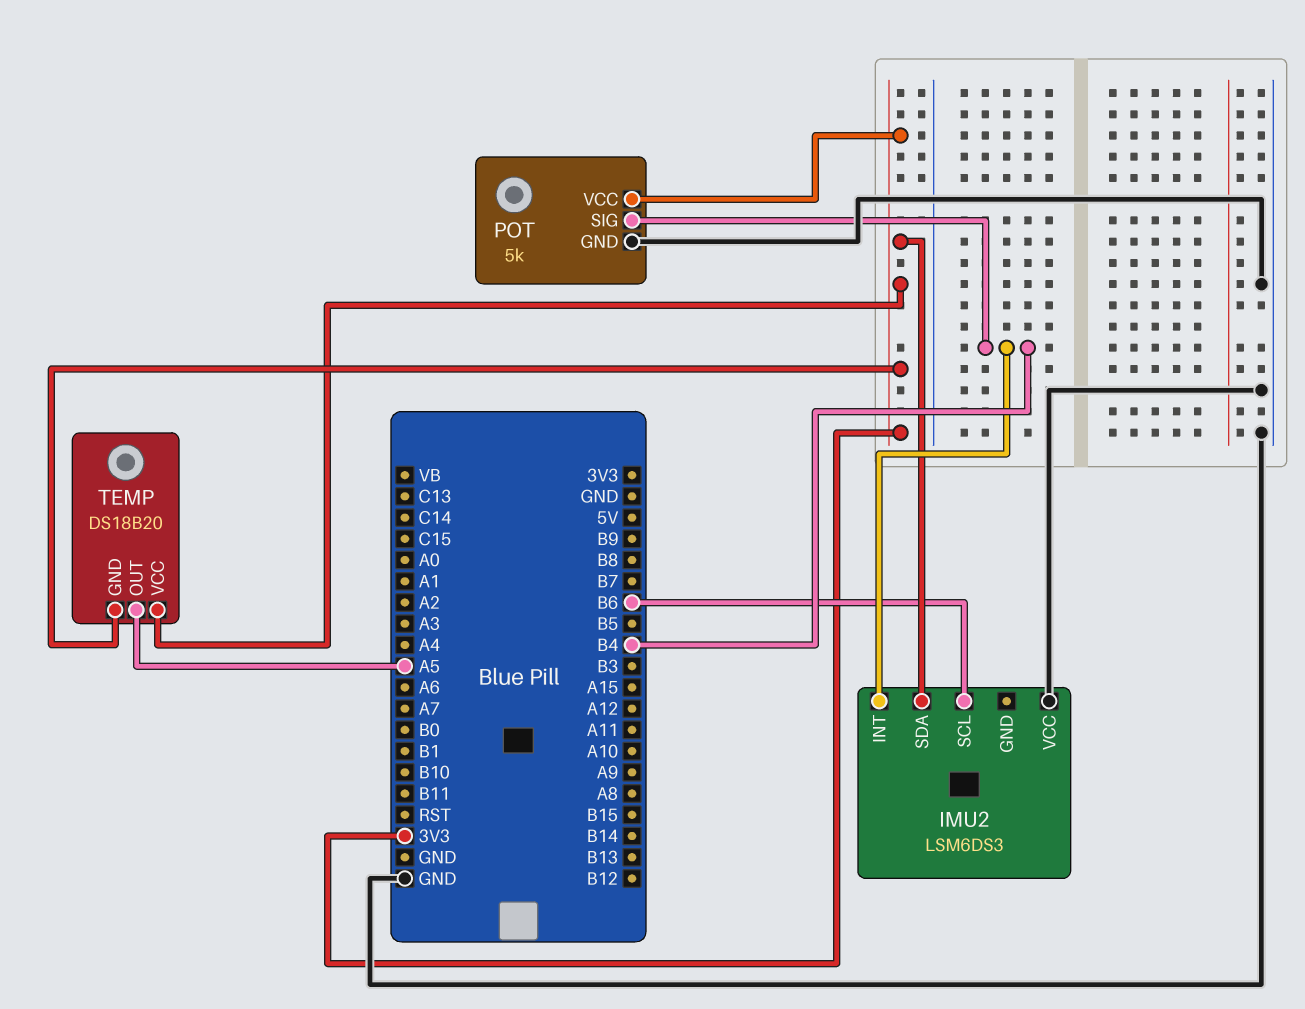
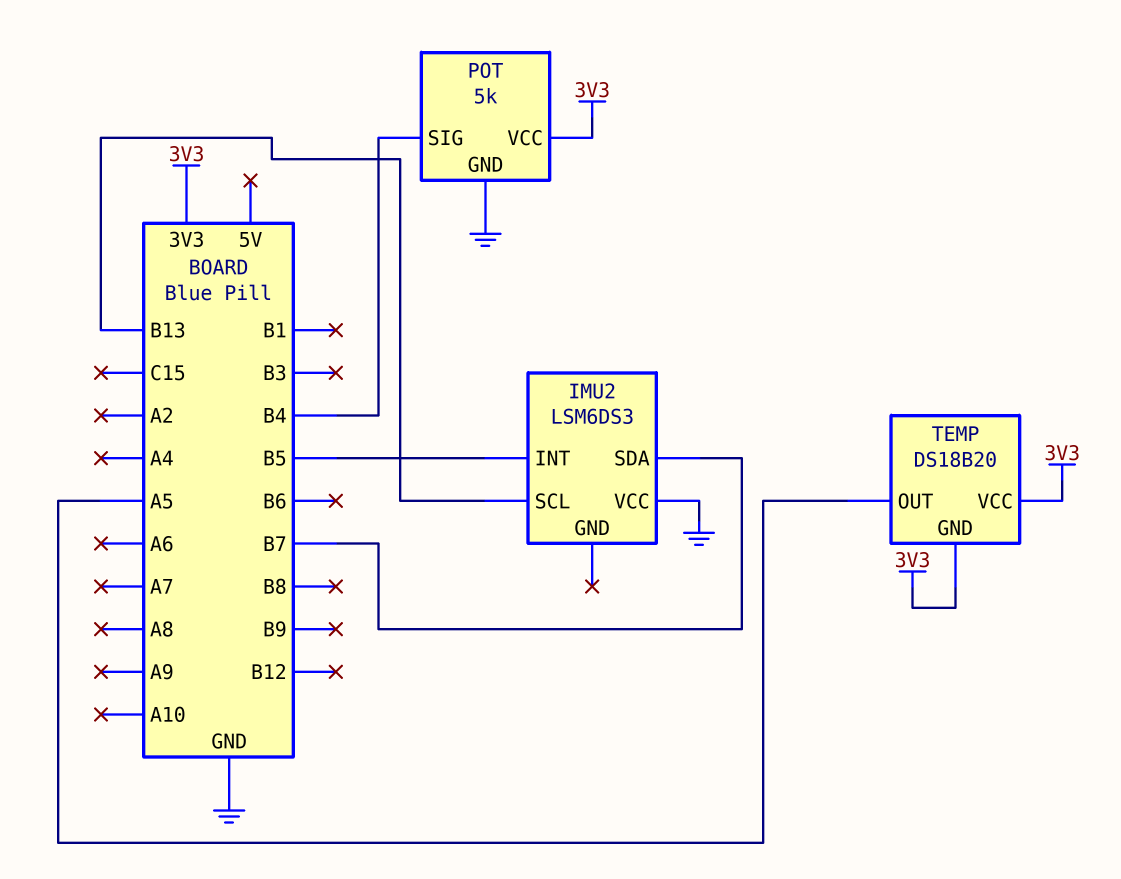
IMU2 pin INT: B4 -> B5
IMU2 pin SCL: B6 -> B13
IMU2 pin SDA: 3V3 -> B7

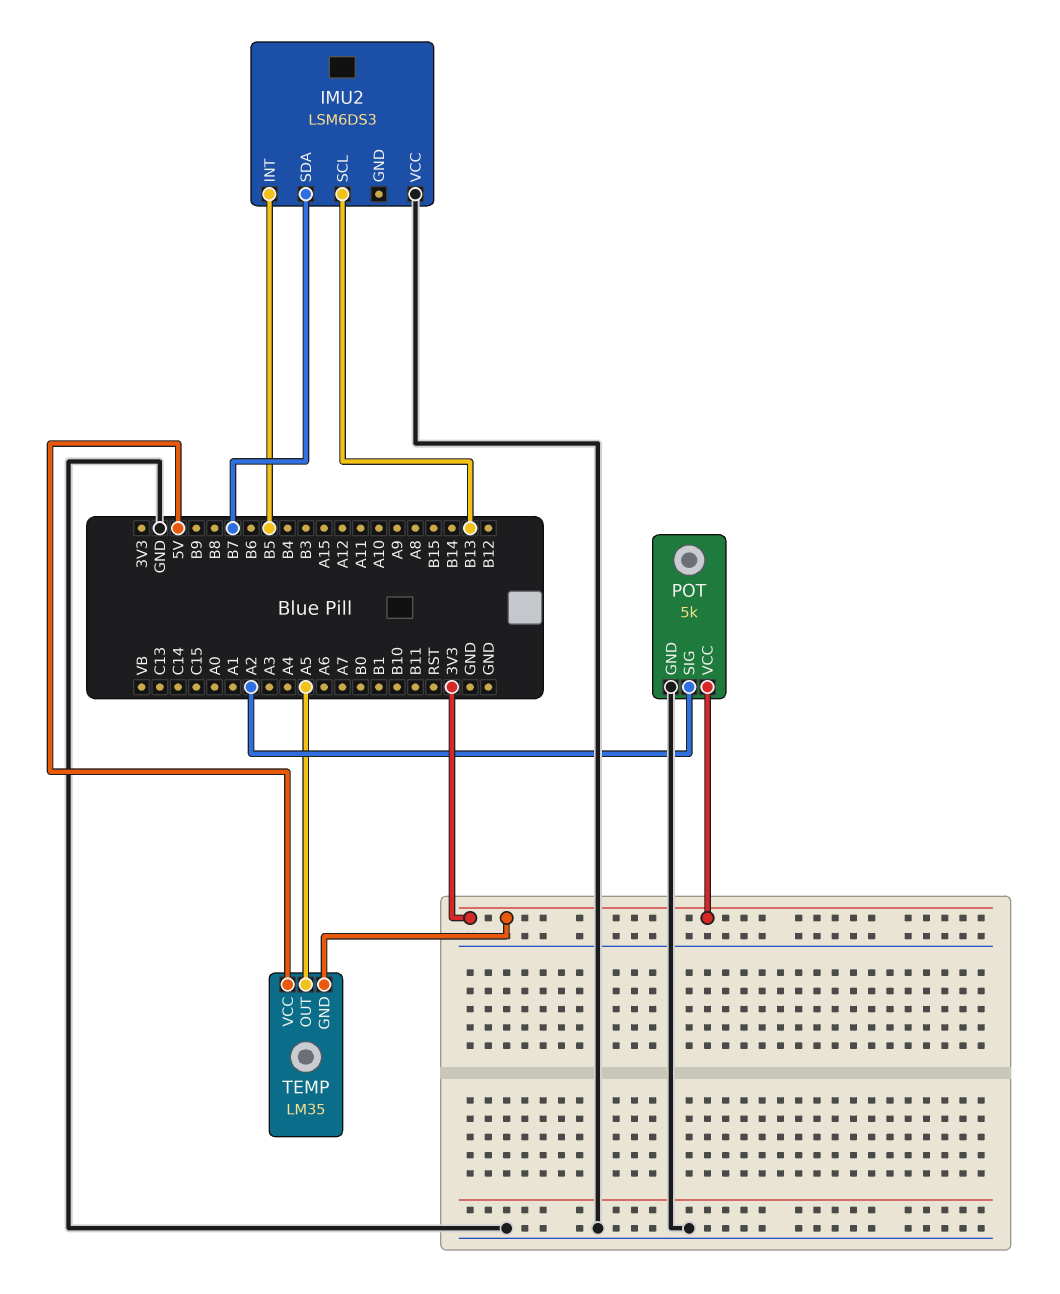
POT pin SIG: B4 -> A2
TEMP: DS18B20 -> LM35
TEMP pin VCC: 3V3 -> 5V

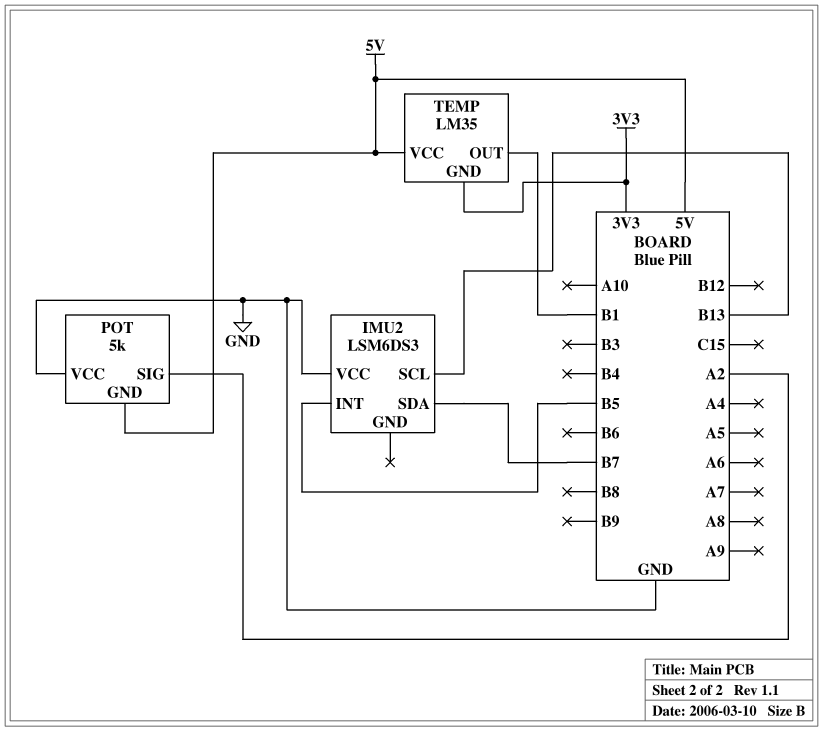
POT pin GND: GND -> 5V
POT pin VCC: 3V3 -> GND
TEMP pin OUT: A5 -> B1

